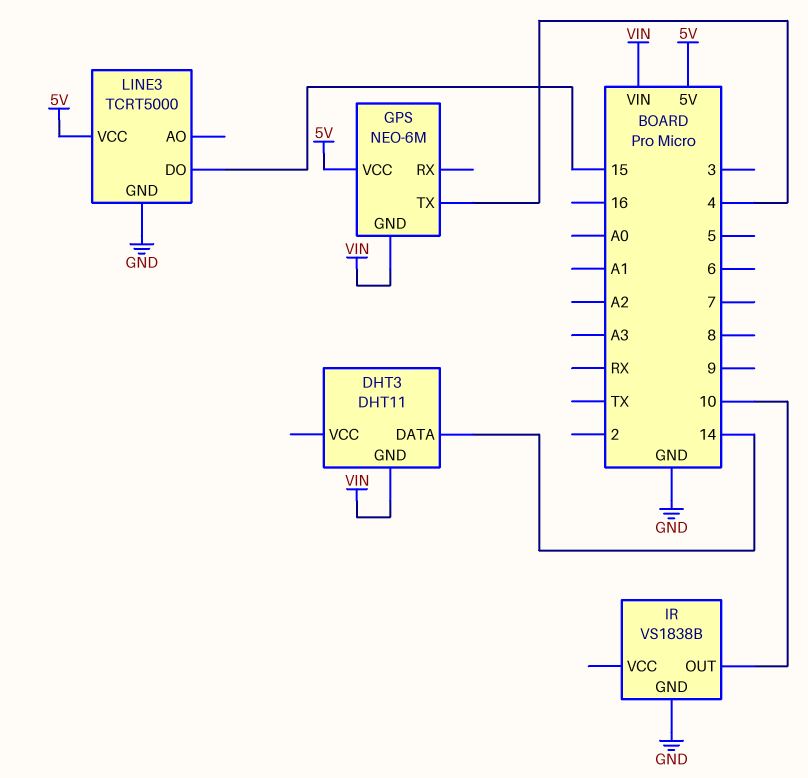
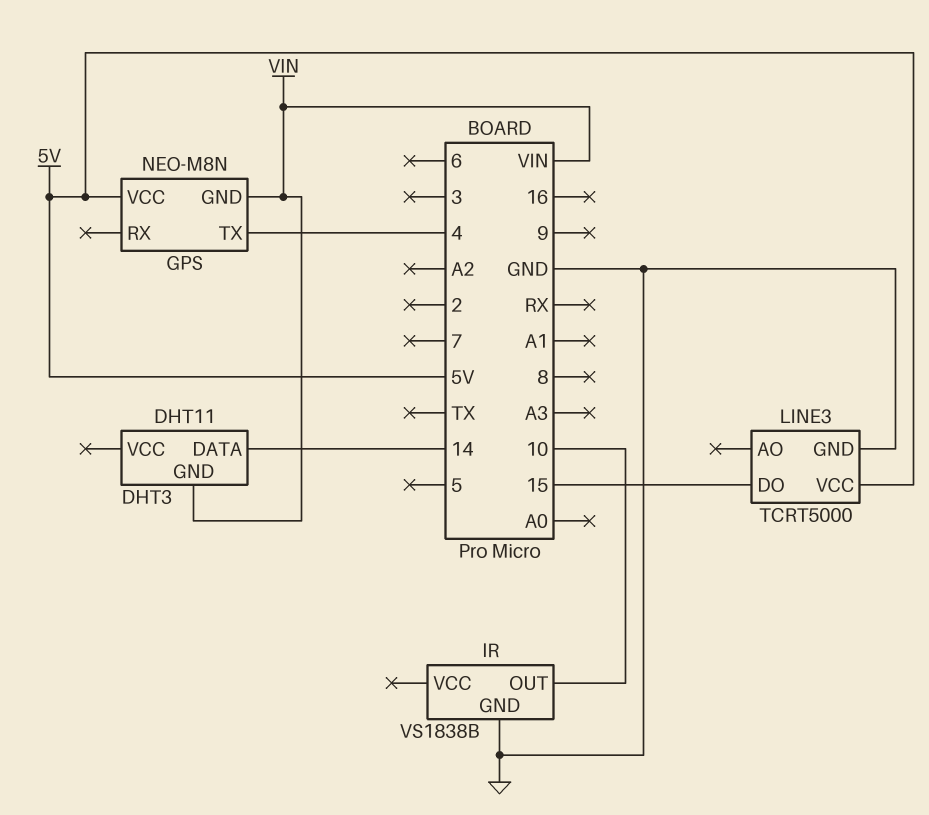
GPS: NEO-6M -> NEO-M8N

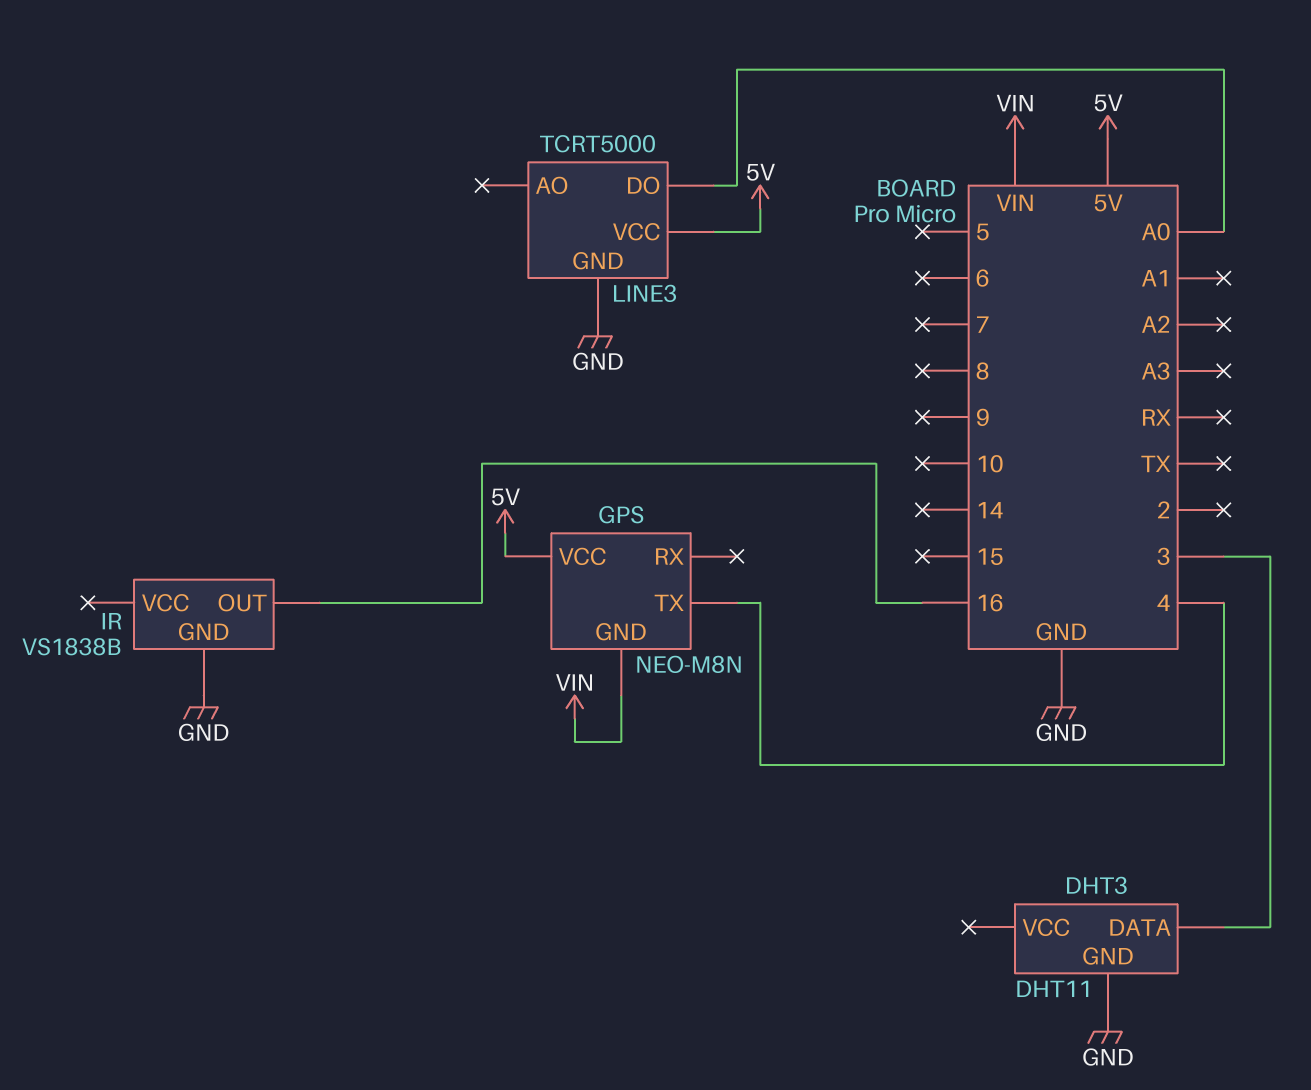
DHT3 pin DATA: 14 -> 3
DHT3 pin GND: VIN -> GND
IR pin OUT: 10 -> 16
LINE3 pin DO: 15 -> A0

